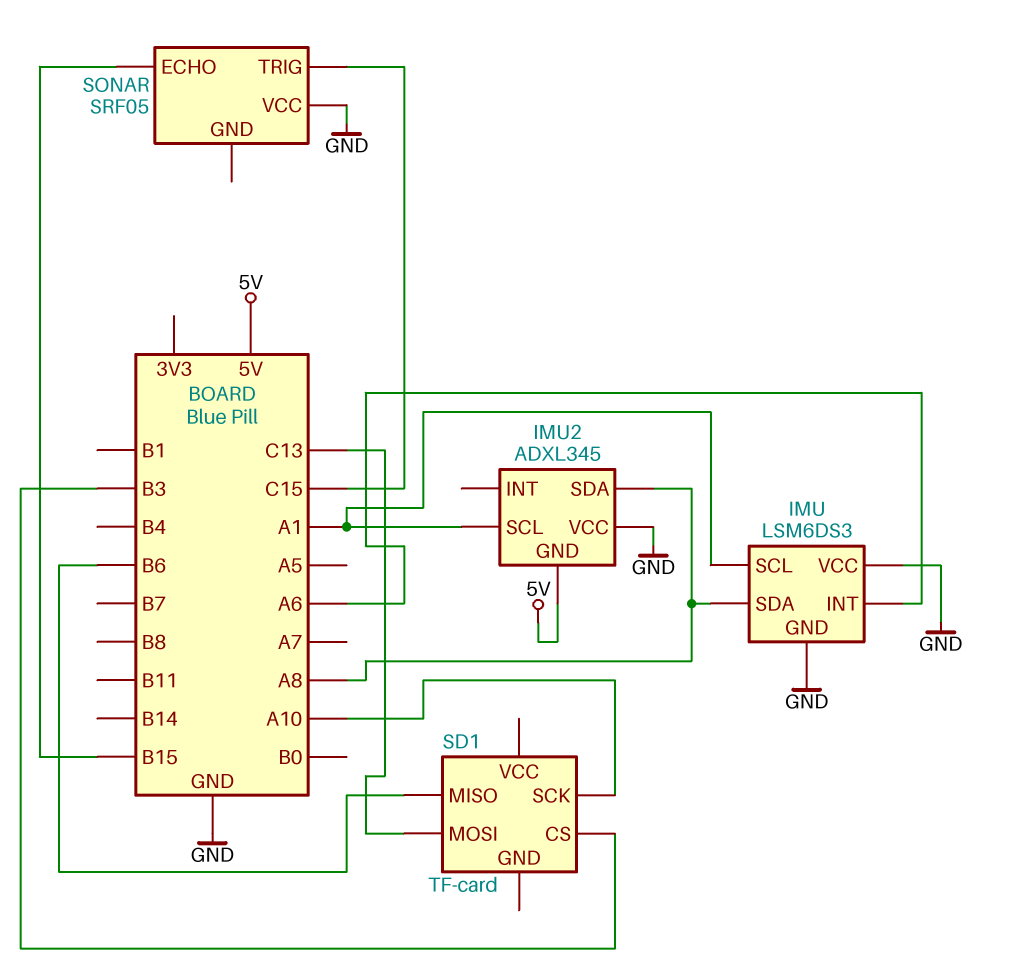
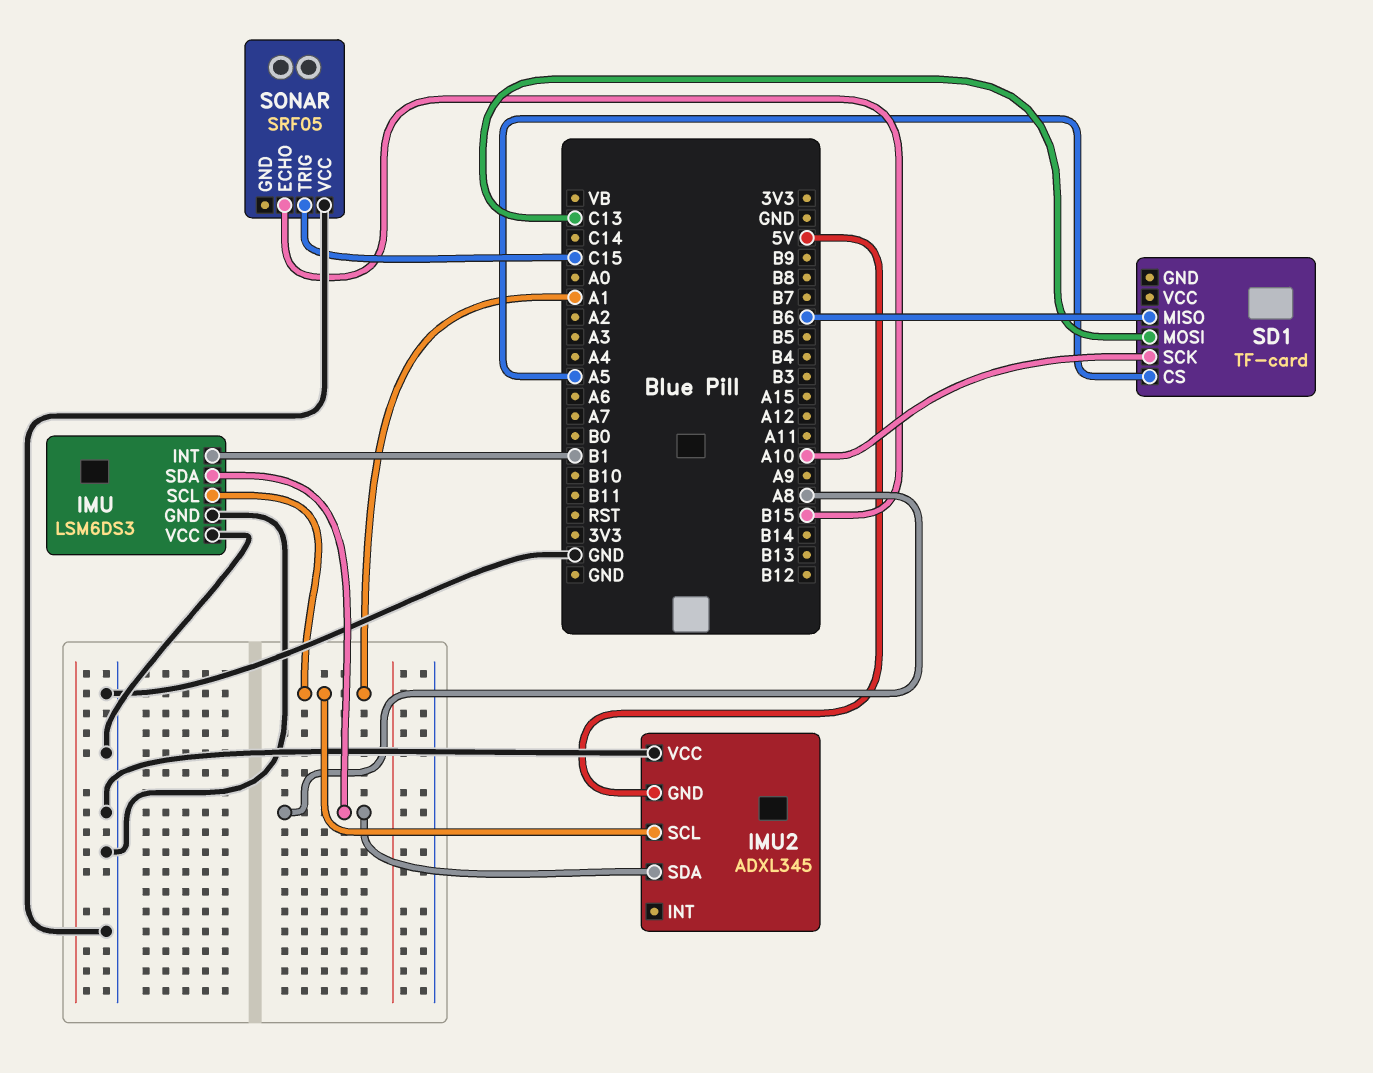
IMU pin INT: A6 -> B1
SD1 pin CS: B3 -> A5

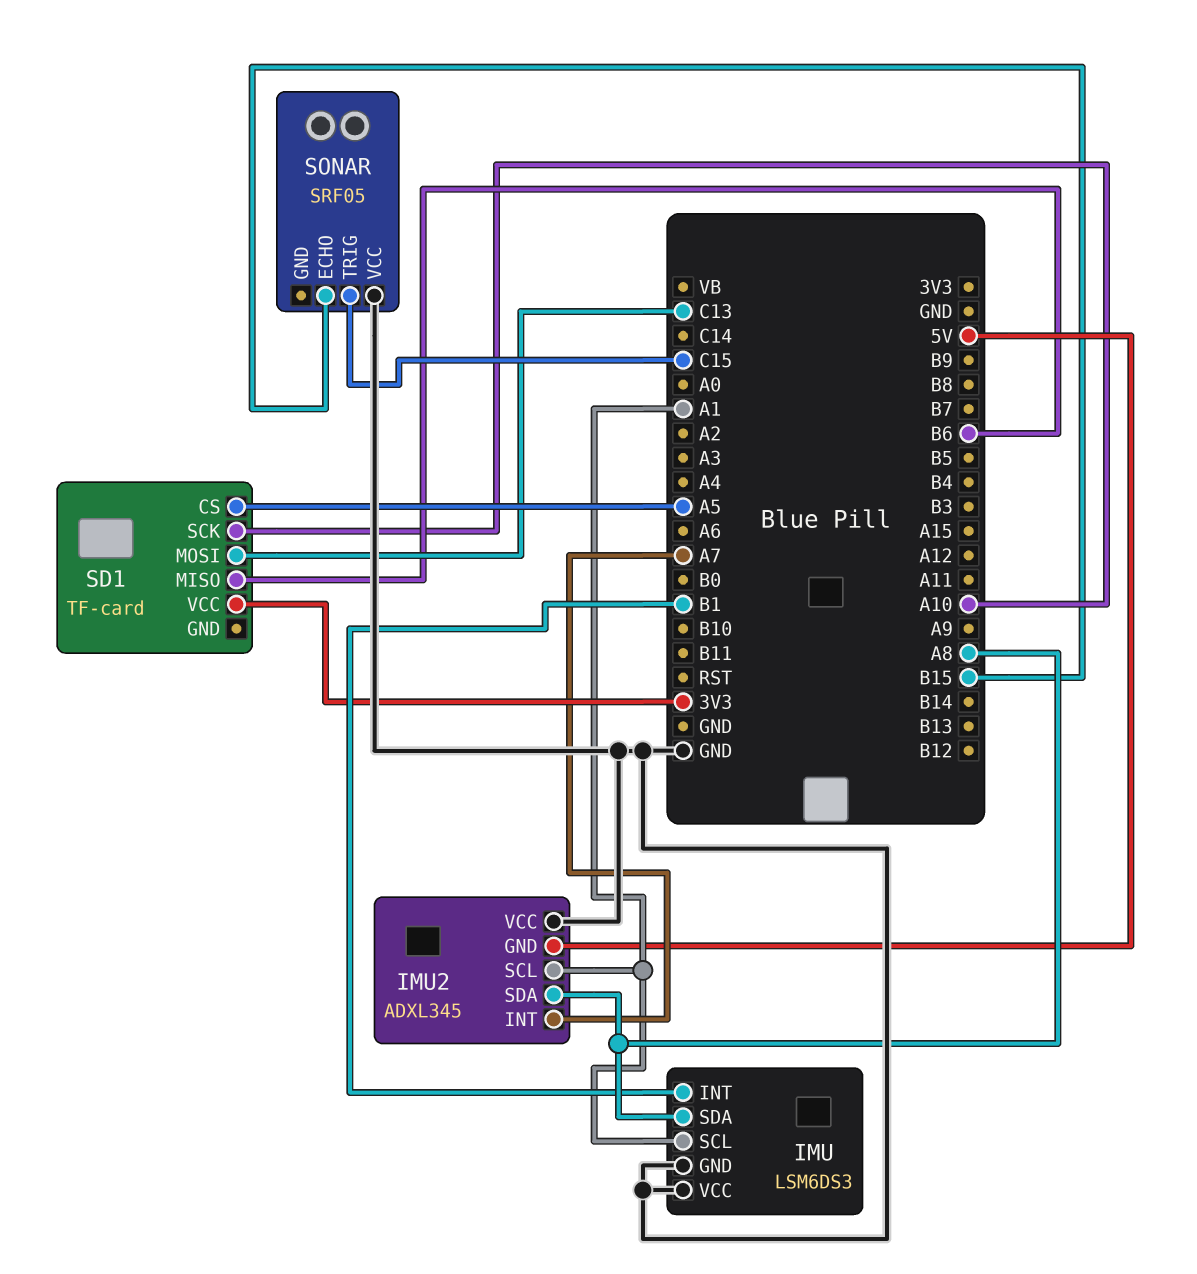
IMU2 pin INT: none -> A7
SD1 pin VCC: none -> 3V3

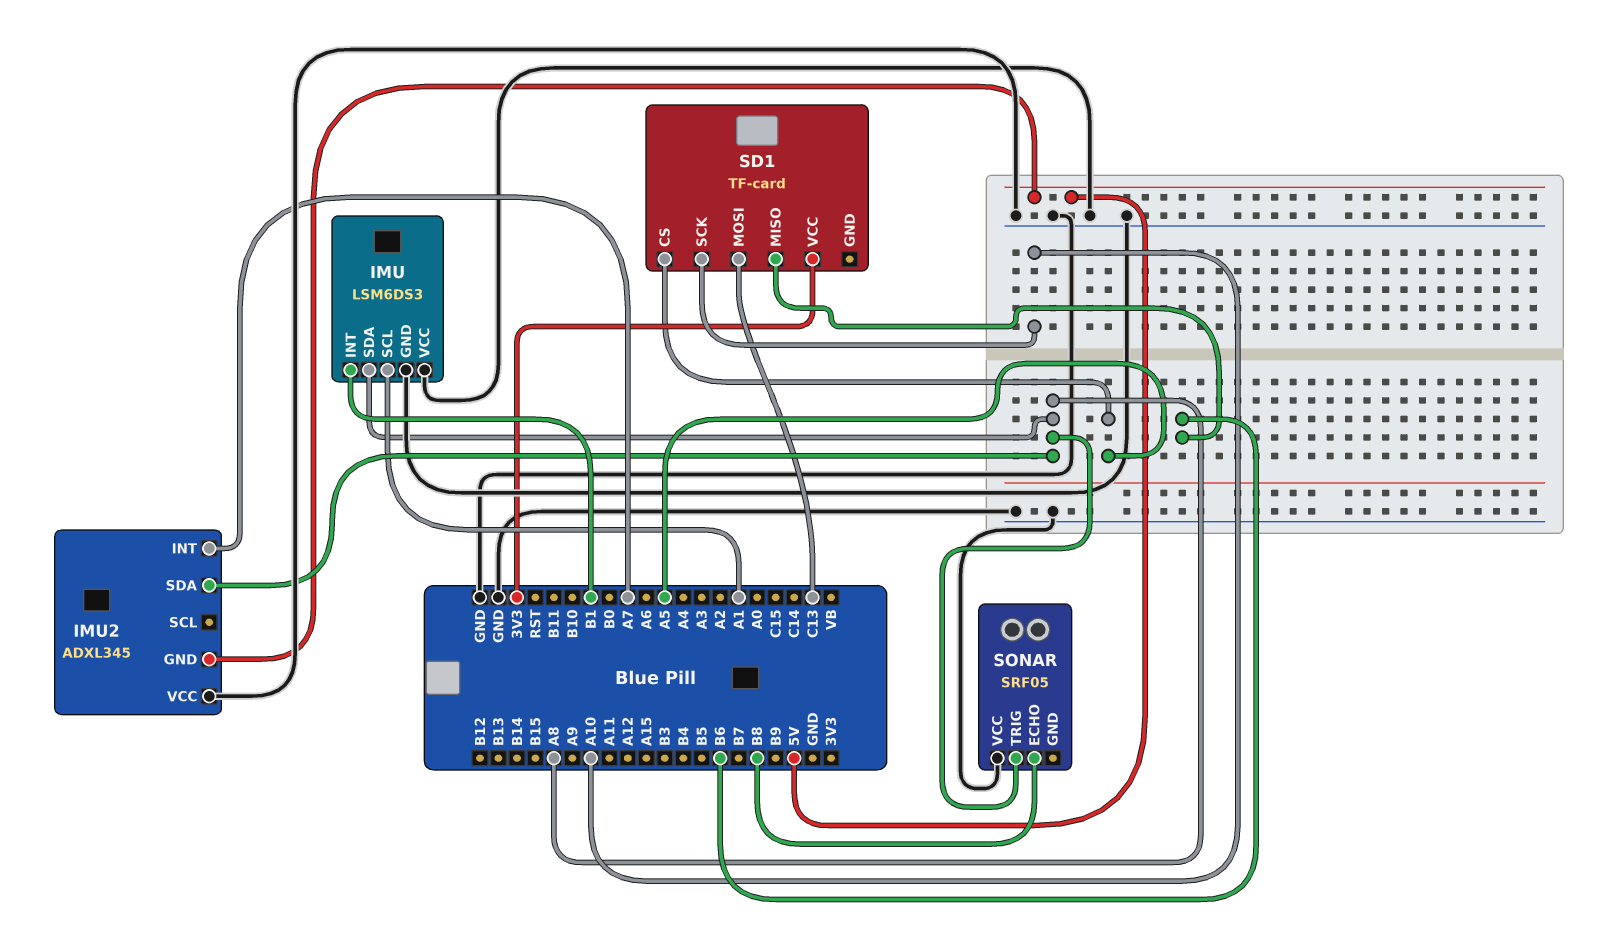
IMU2 pin SCL: A1 -> none
SONAR pin ECHO: B15 -> B8
SONAR pin TRIG: C15 -> A8

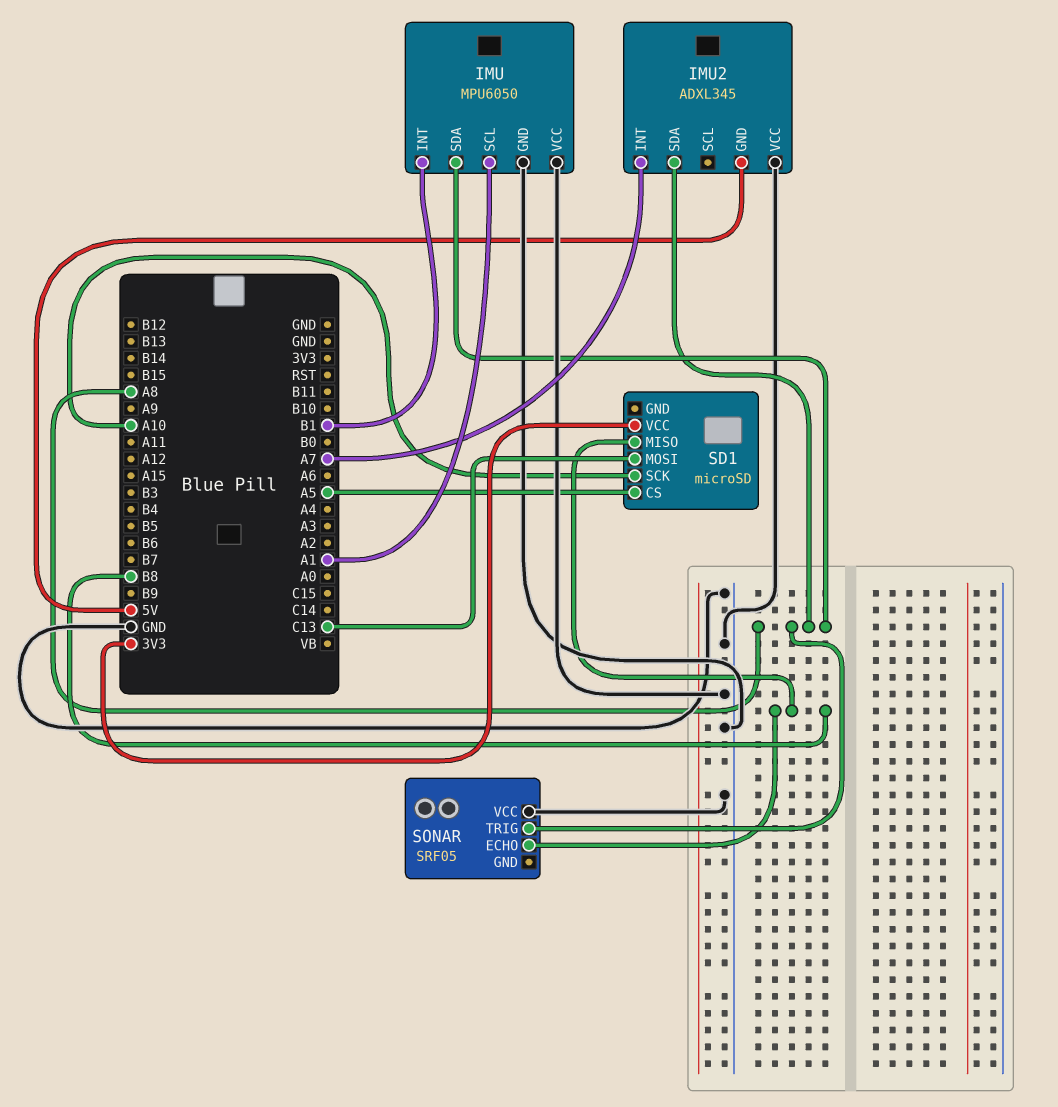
IMU: LSM6DS3 -> MPU6050
SD1: TF-card -> microSD
SD1 pin MISO: B6 -> B8

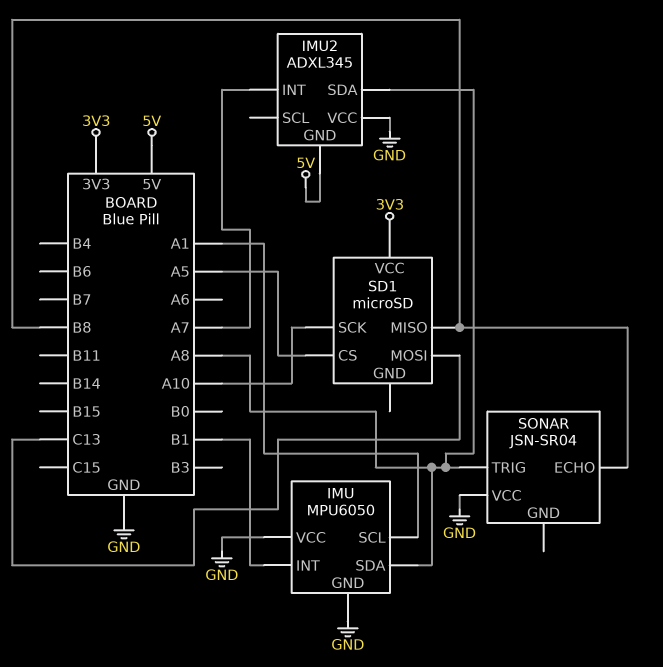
SONAR: SRF05 -> JSN-SR04

